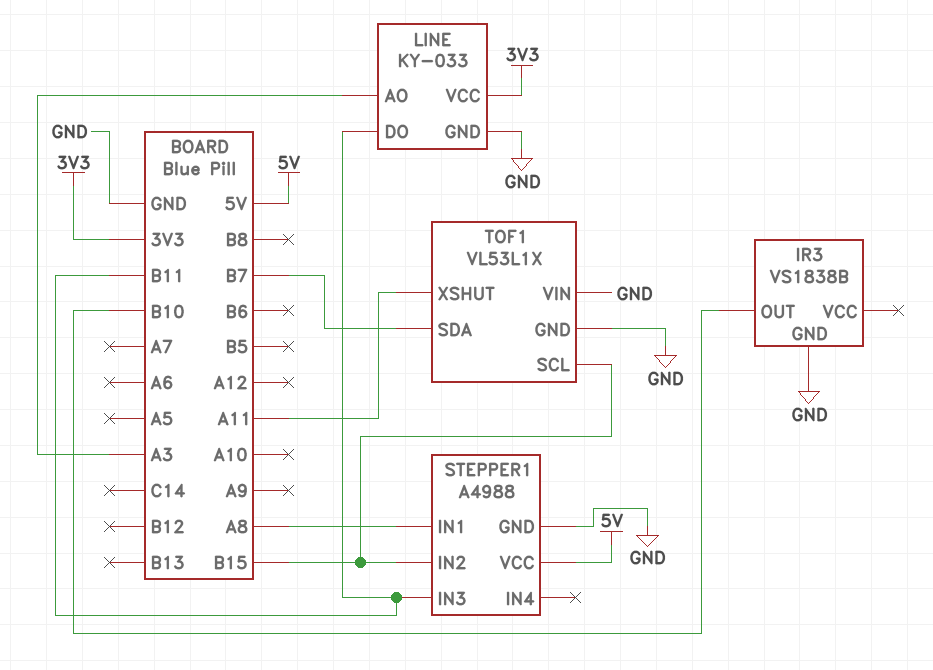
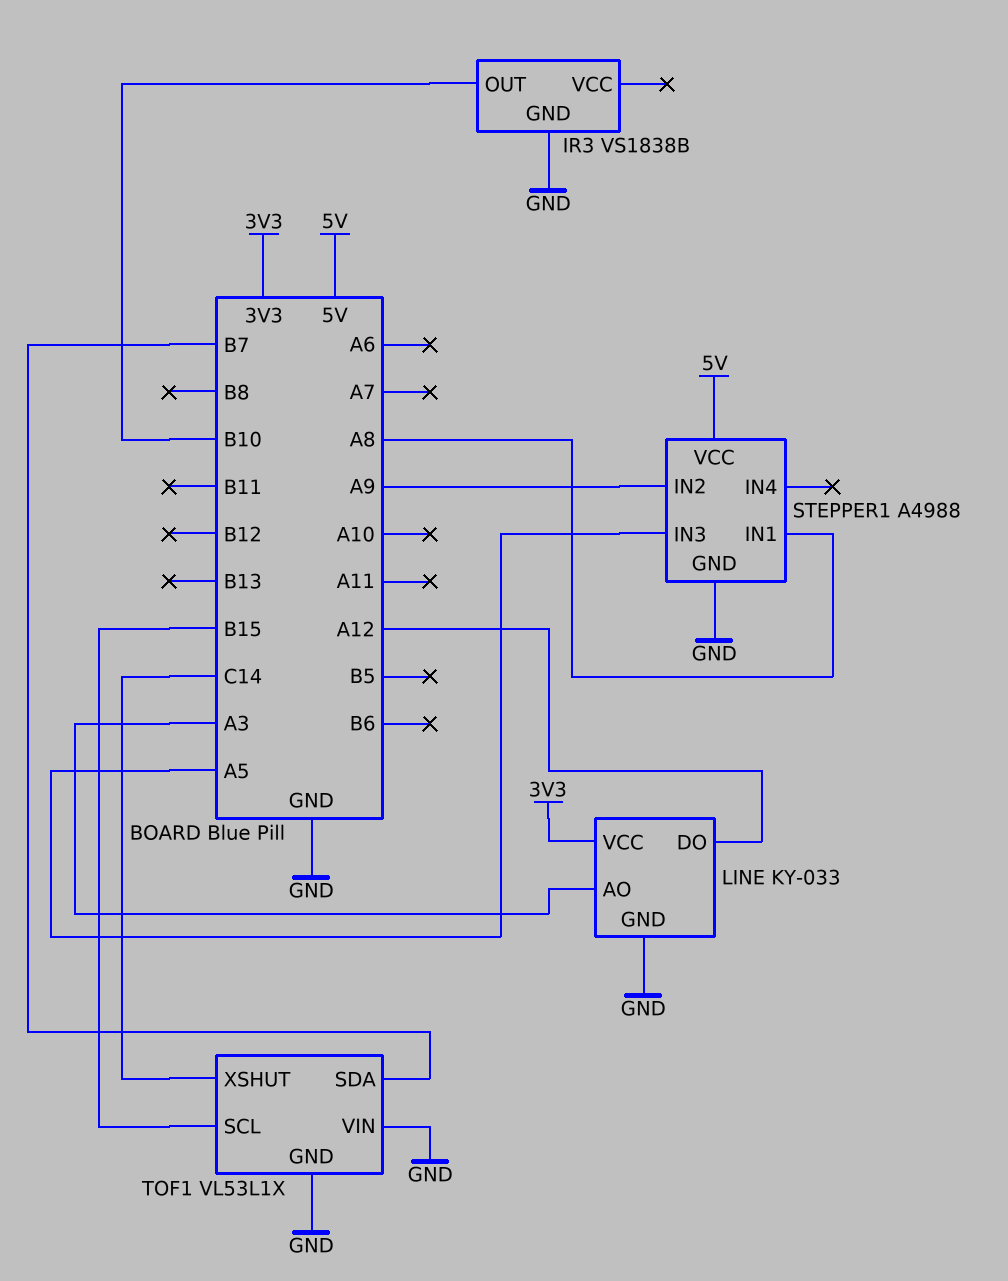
LINE pin DO: B11 -> A12
STEPPER1 pin IN2: B15 -> A9
STEPPER1 pin IN3: B11 -> A5
TOF1 pin XSHUT: A11 -> C14

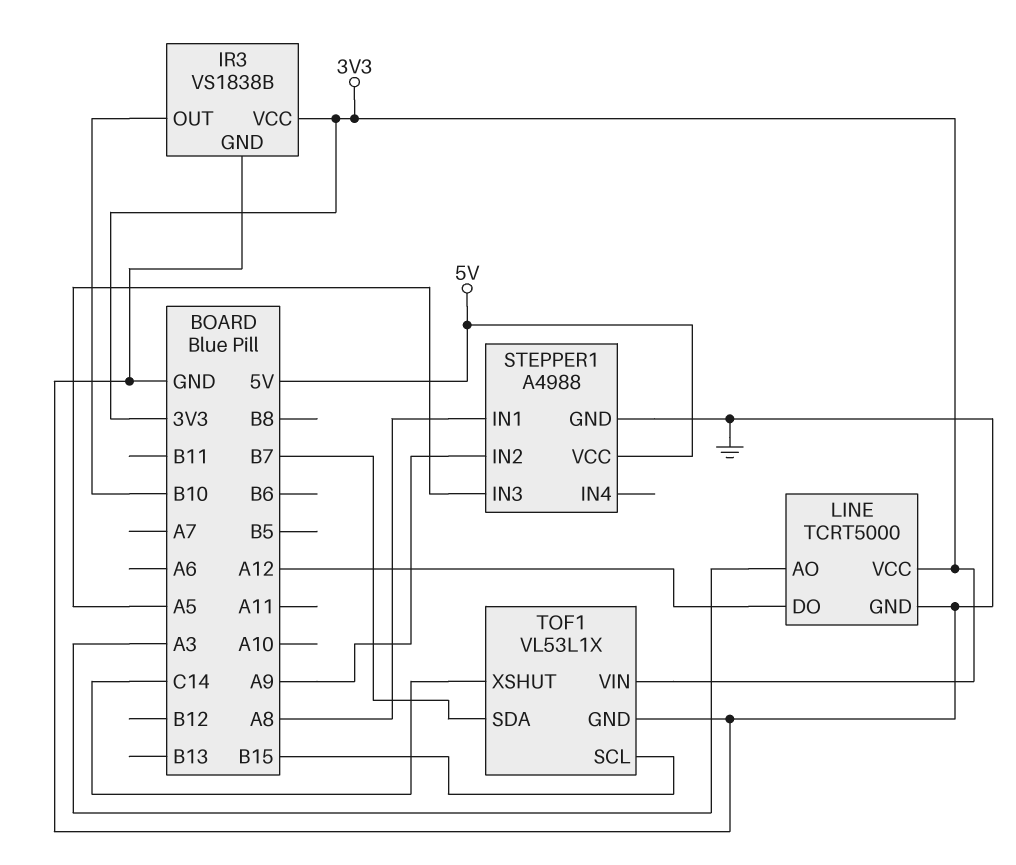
IR3 pin VCC: none -> 3V3
LINE: KY-033 -> TCRT5000
TOF1 pin VIN: GND -> 3V3

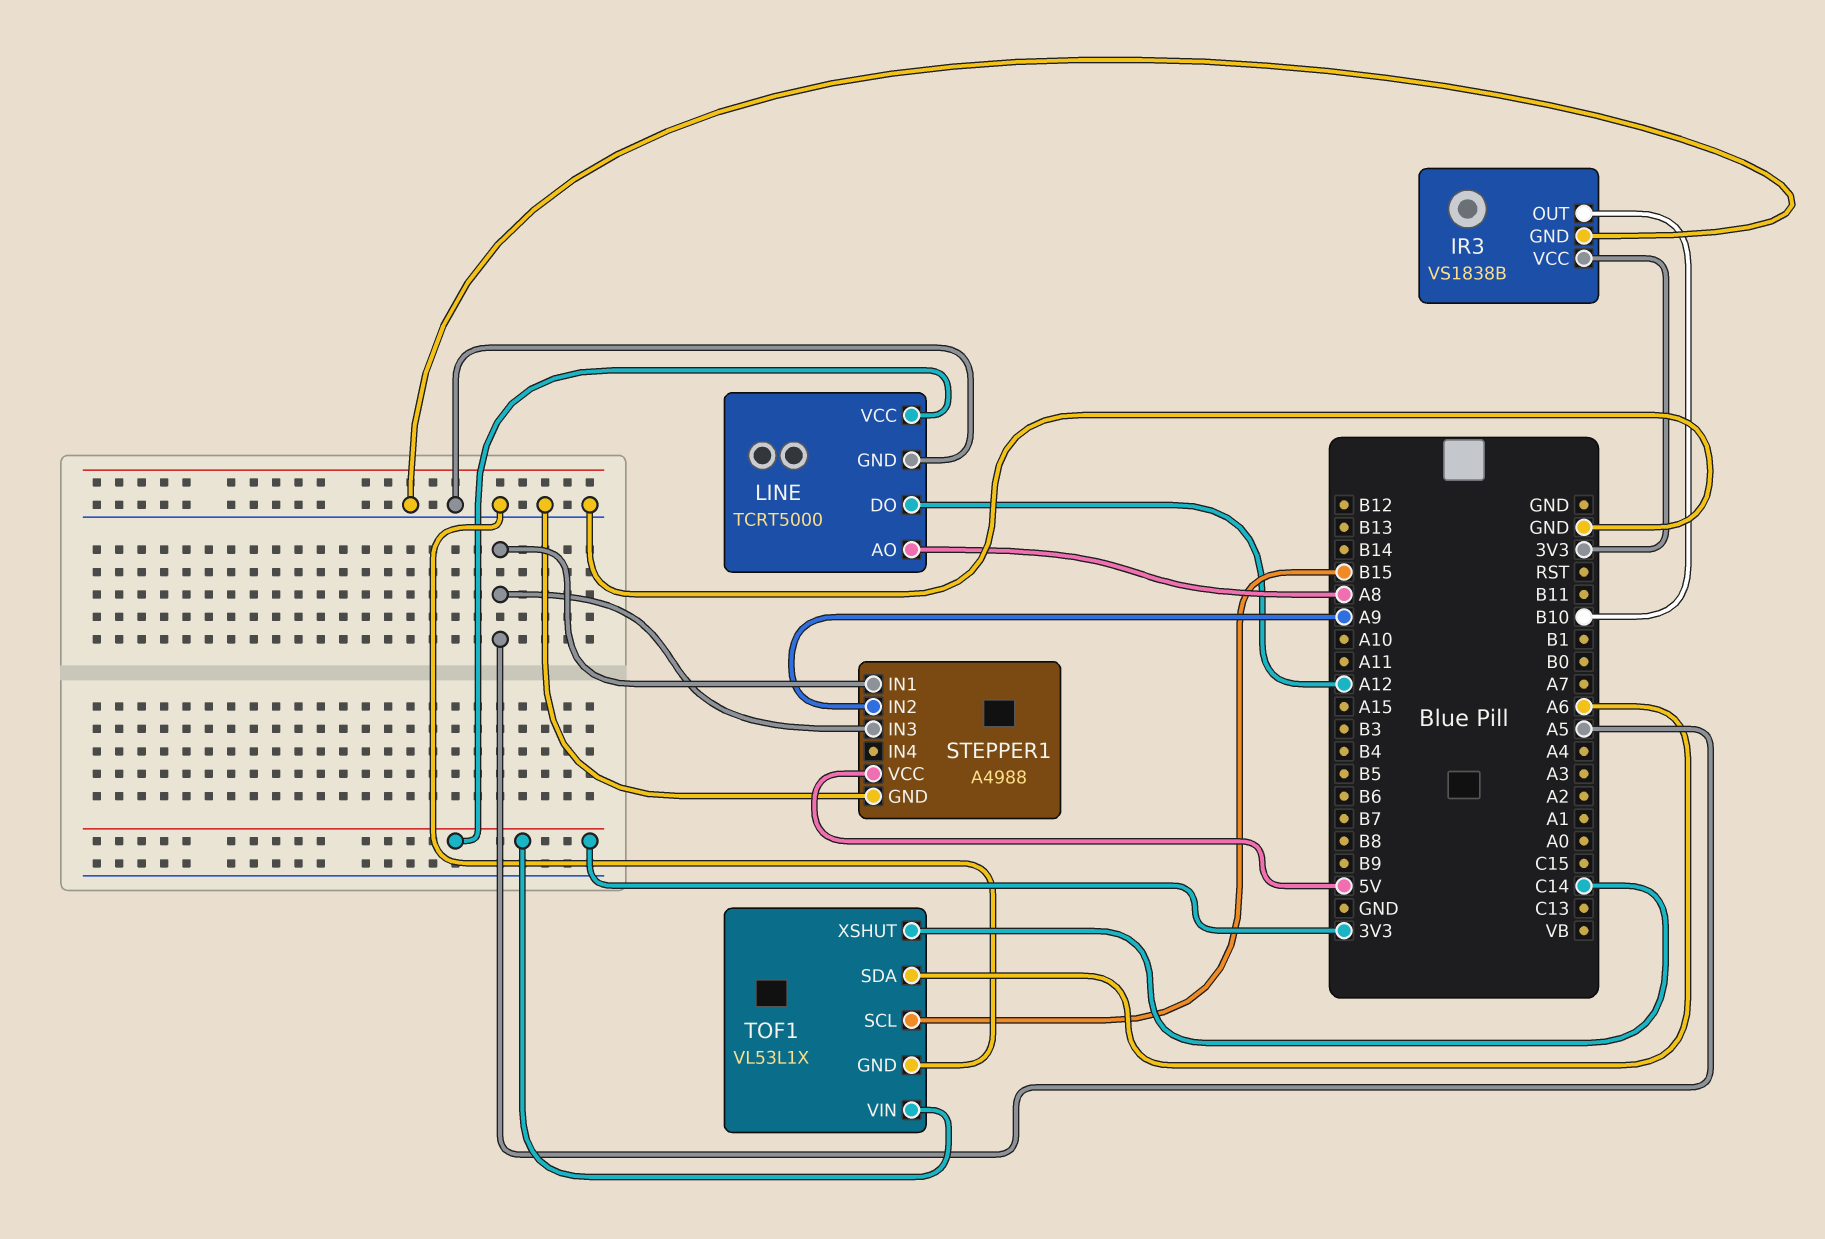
LINE pin AO: A3 -> A8
STEPPER1 pin IN1: A8 -> A5
TOF1 pin SDA: B7 -> A6

